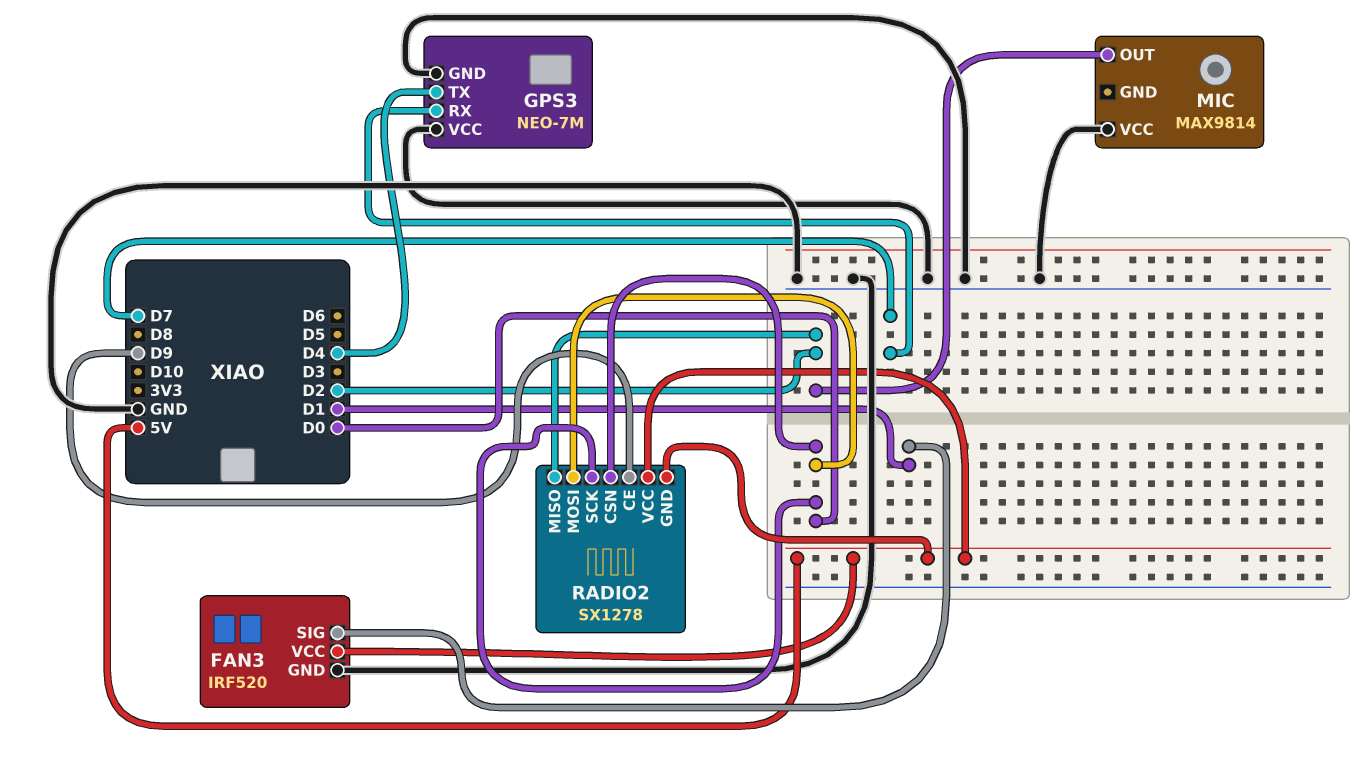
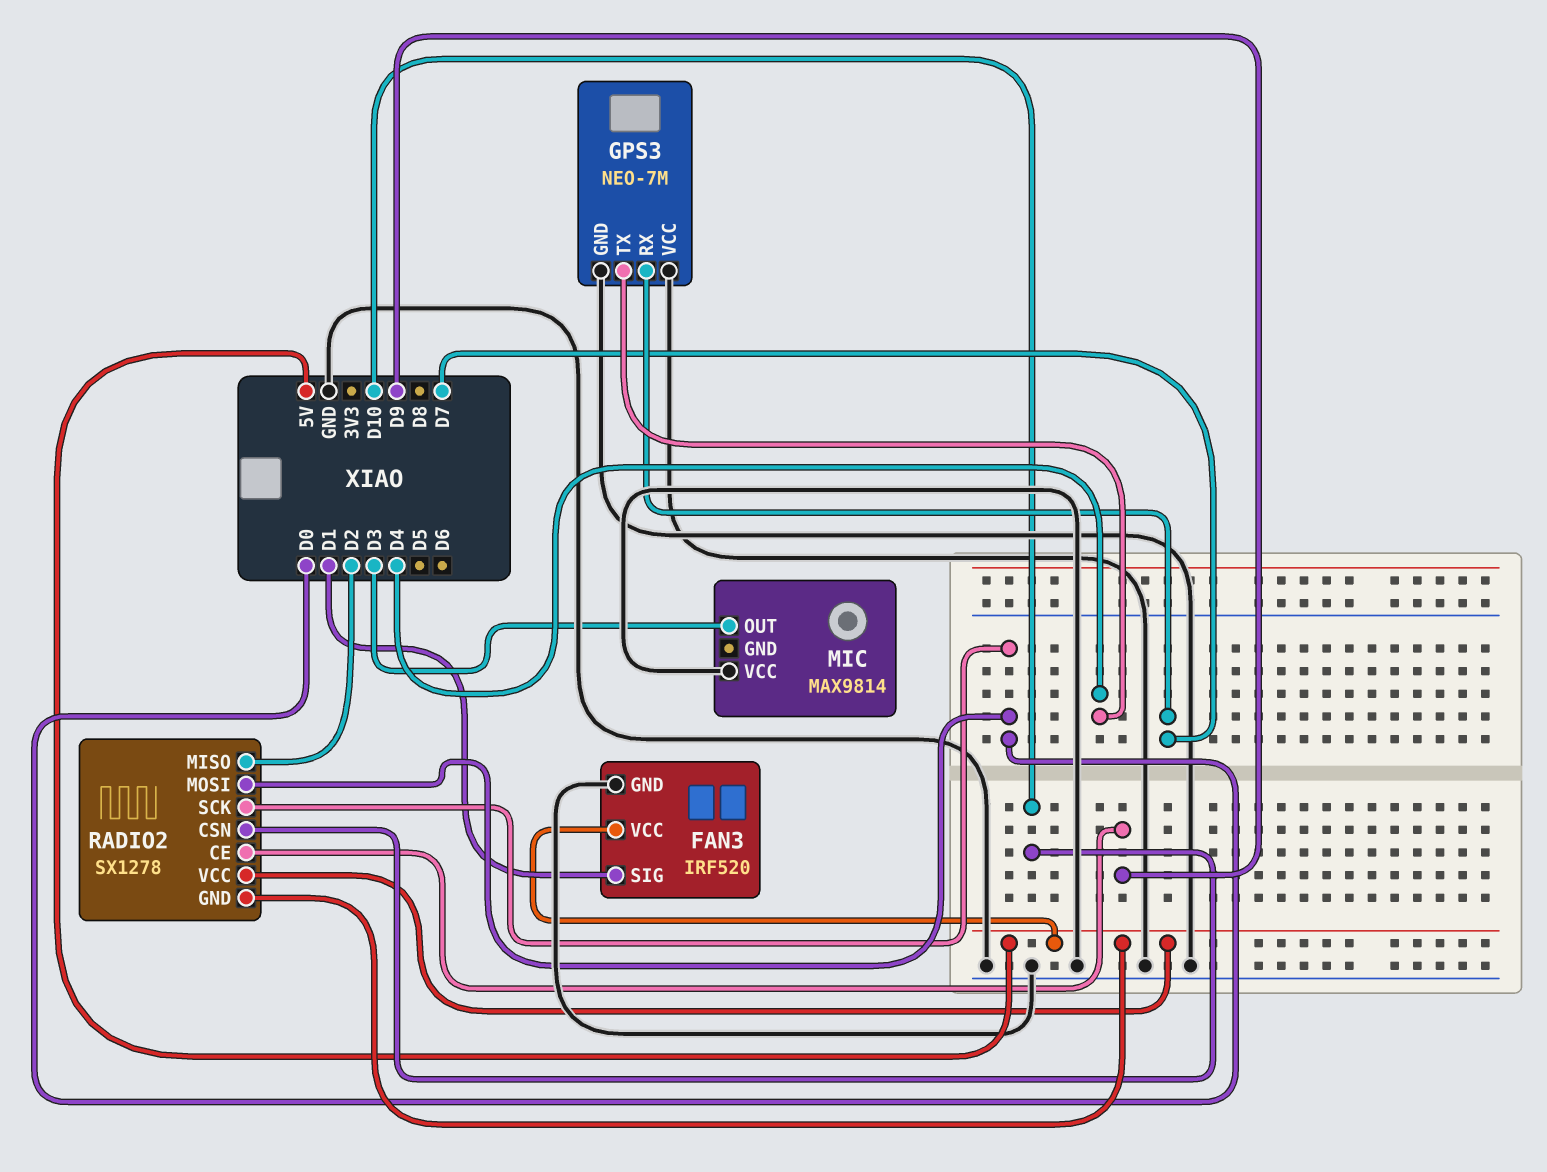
MIC pin OUT: D2 -> D3
RADIO2 pin CSN: D0 -> D10

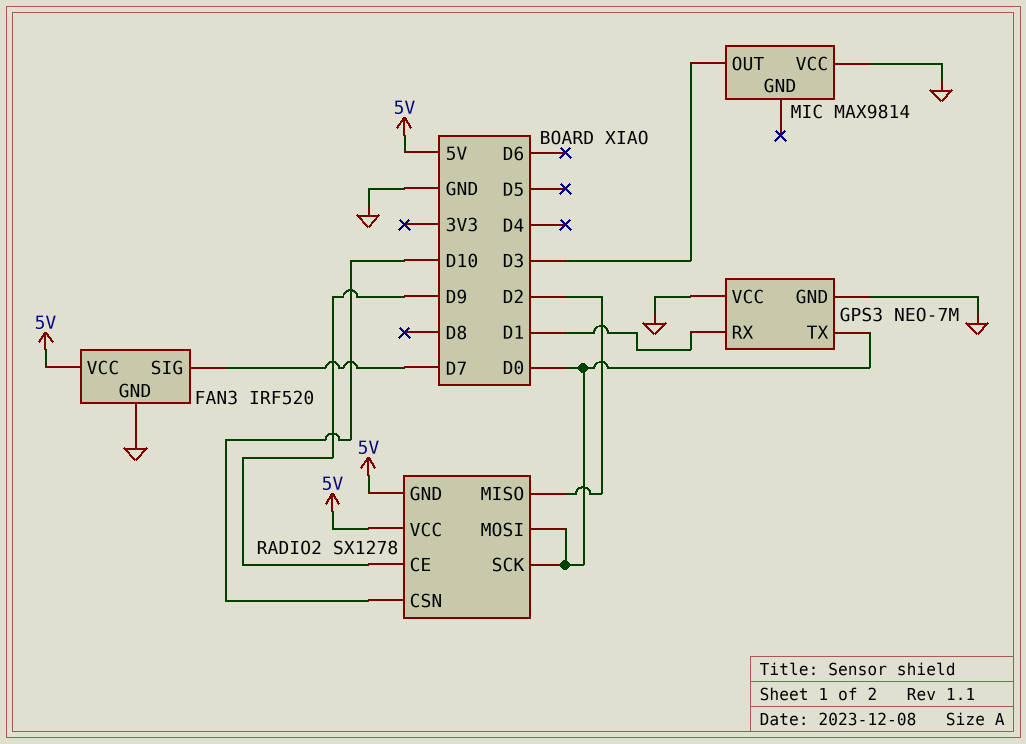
FAN3 pin SIG: D1 -> D7
GPS3 pin RX: D7 -> D1
GPS3 pin TX: D4 -> D0

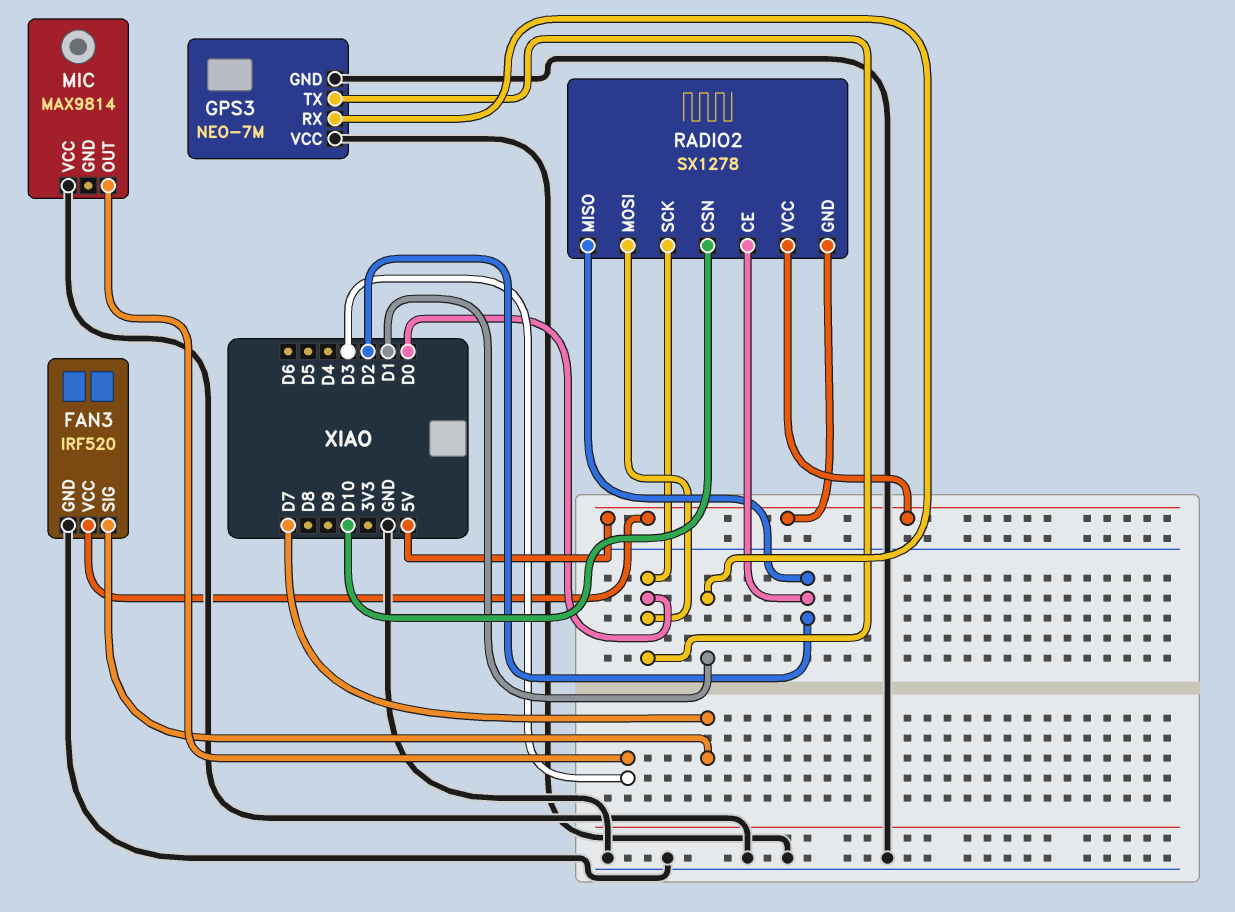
RADIO2 pin CE: D9 -> D2

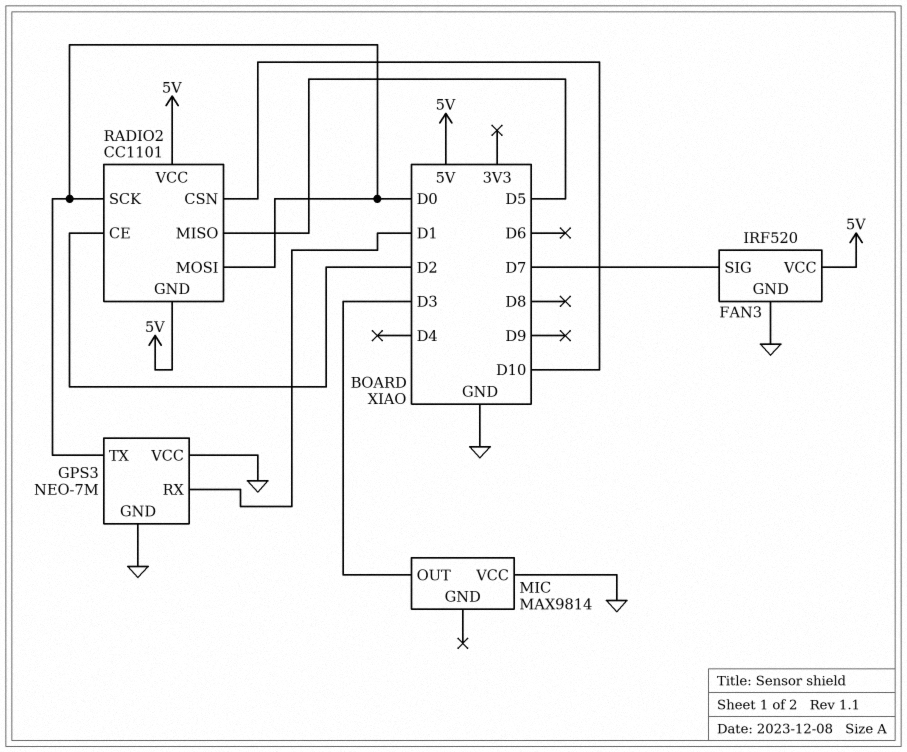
RADIO2: SX1278 -> CC1101
RADIO2 pin MISO: D2 -> D5

